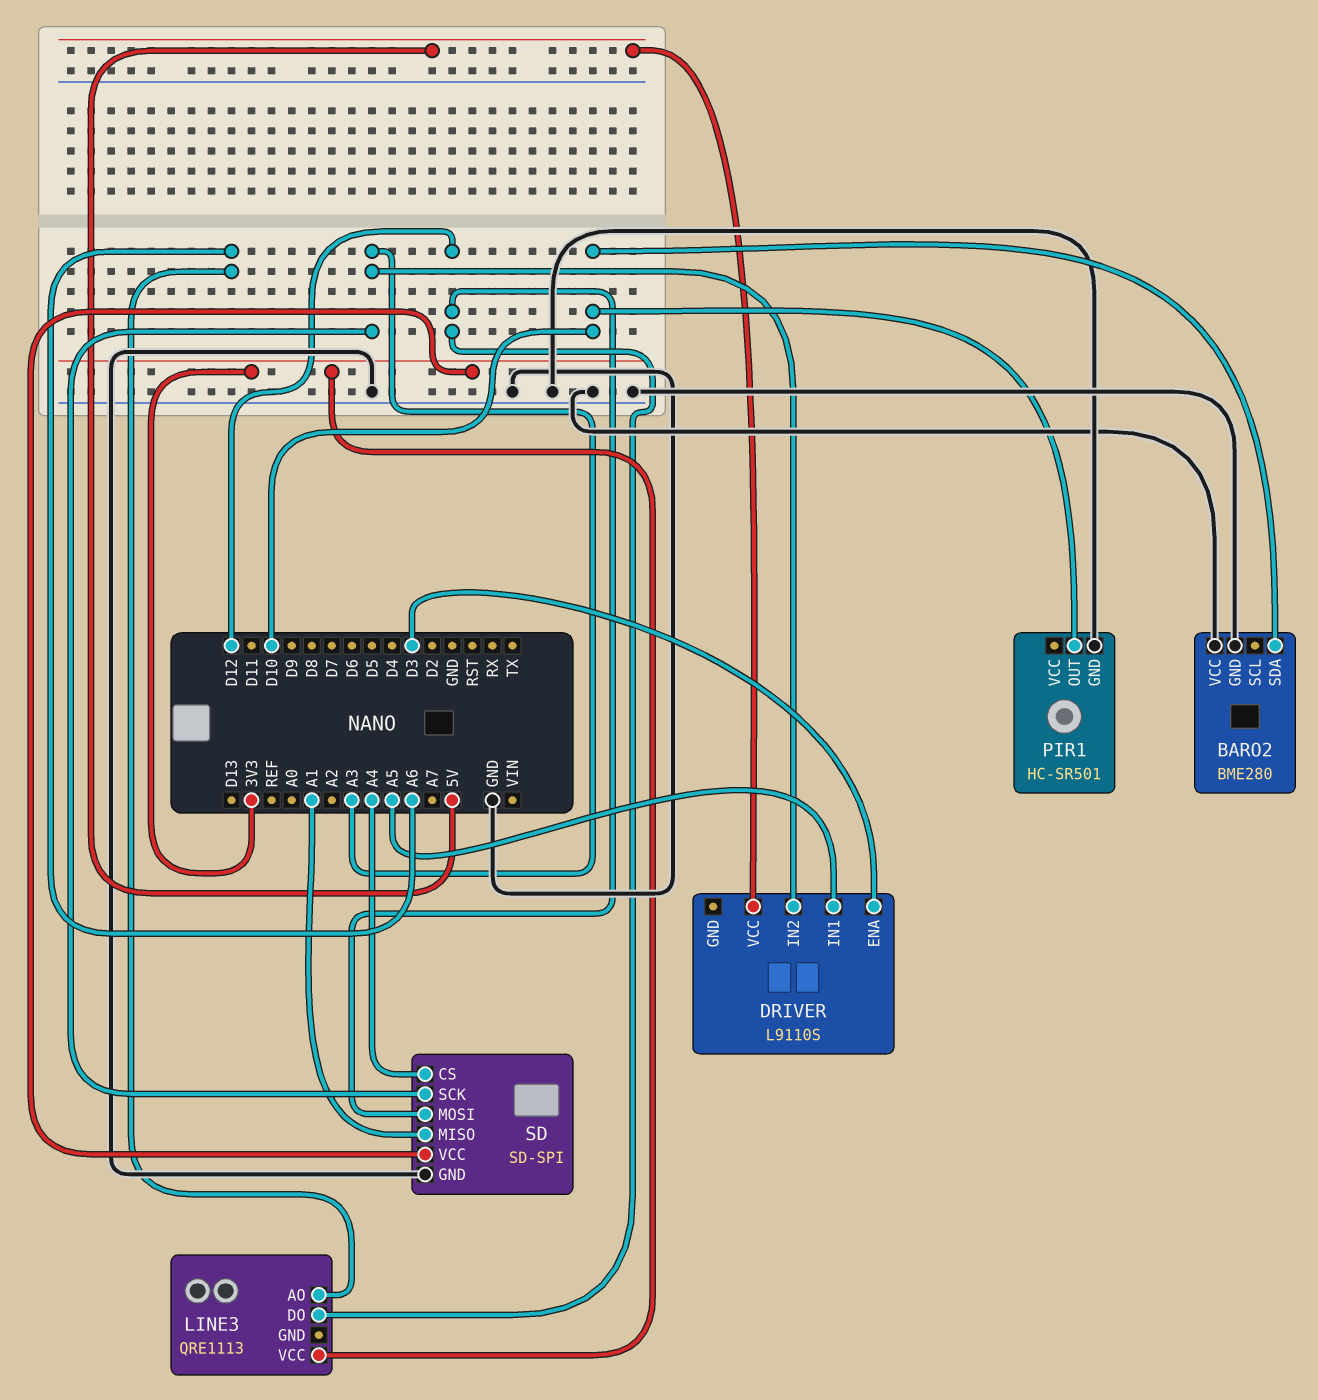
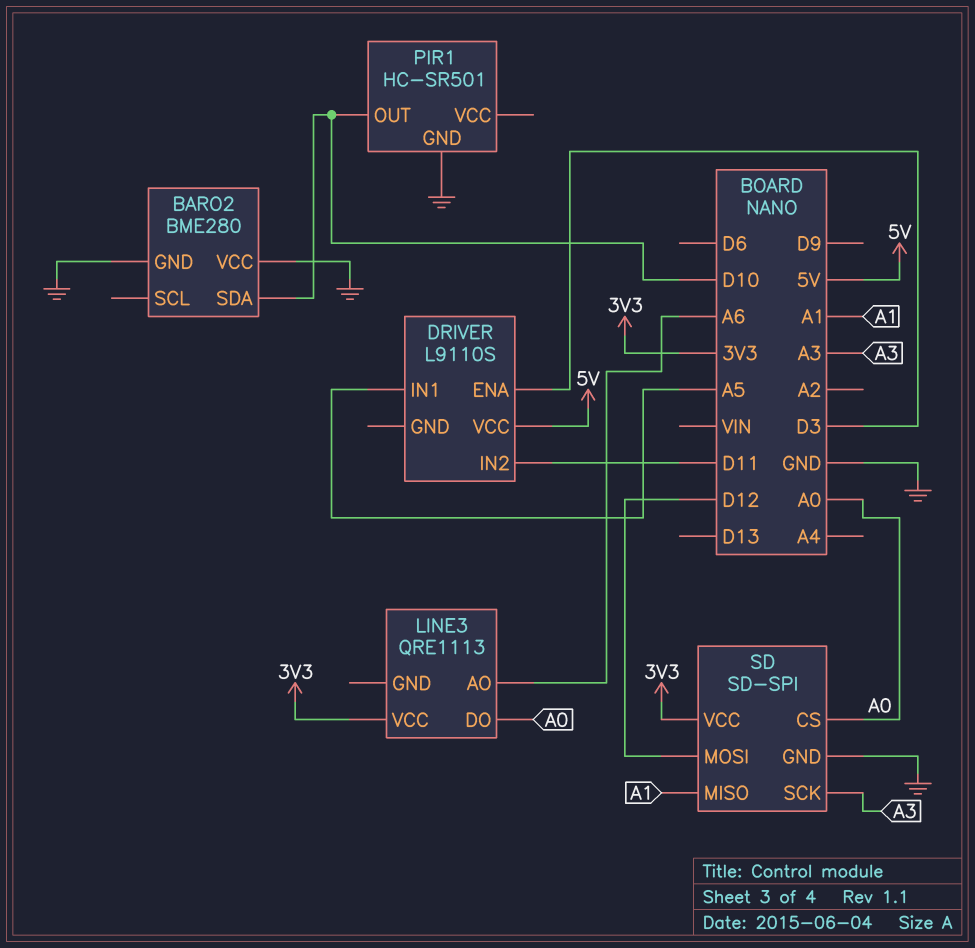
DRIVER pin IN2: A3 -> D11
LINE3 pin DO: D12 -> A0
SD pin CS: A4 -> A0

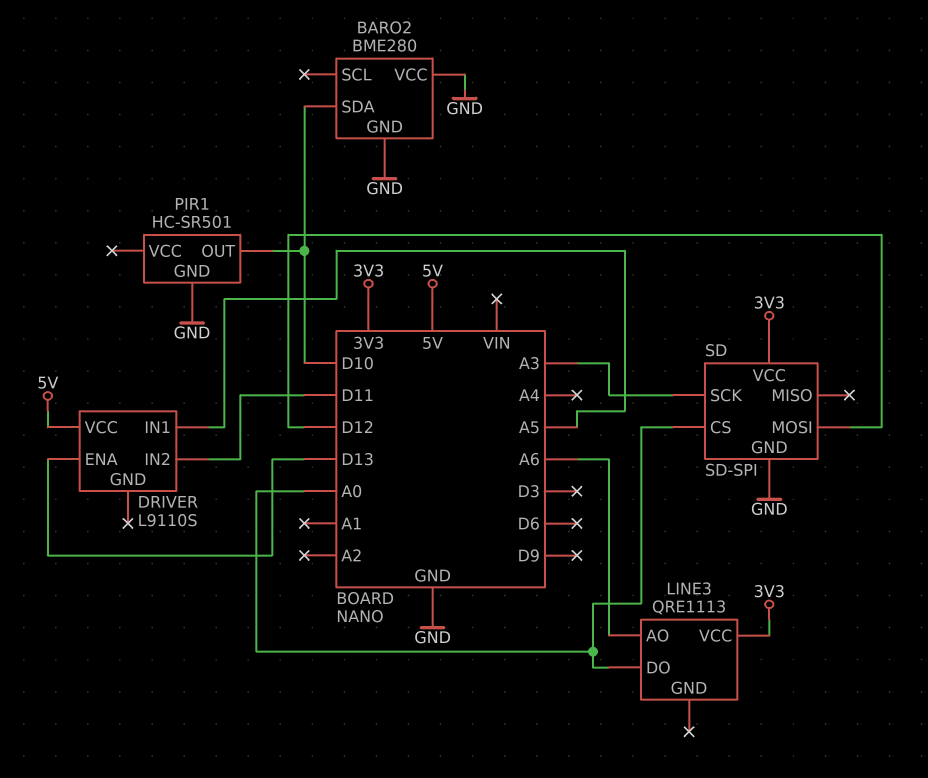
DRIVER pin ENA: D3 -> D13
SD pin MISO: A1 -> none

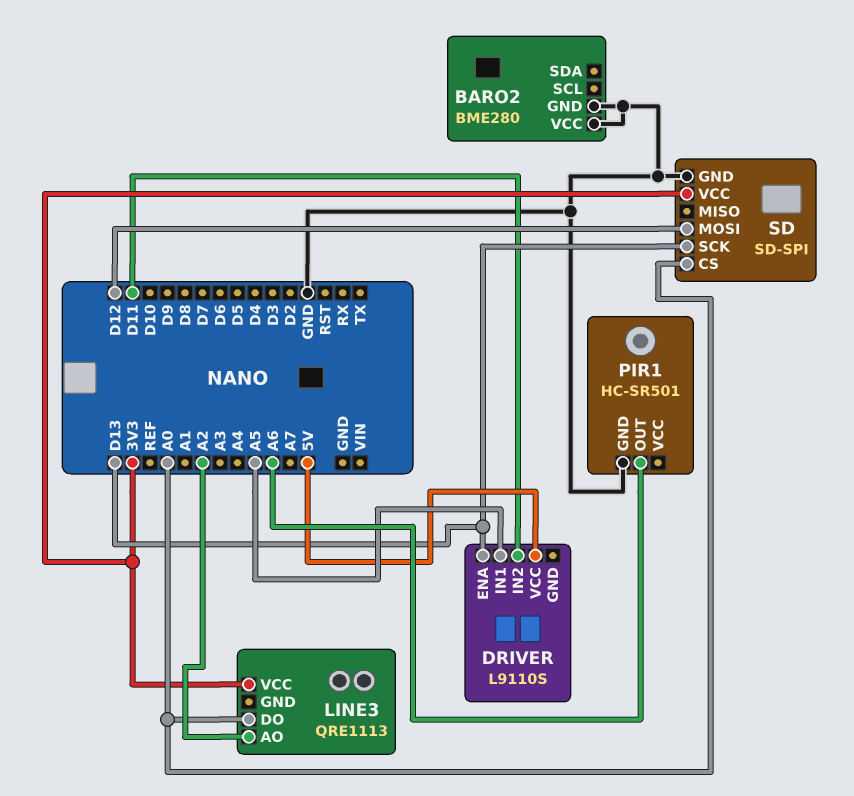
BARO2 pin SDA: D10 -> none
LINE3 pin AO: A6 -> A2
PIR1 pin OUT: D10 -> A6
SD pin SCK: A3 -> D13

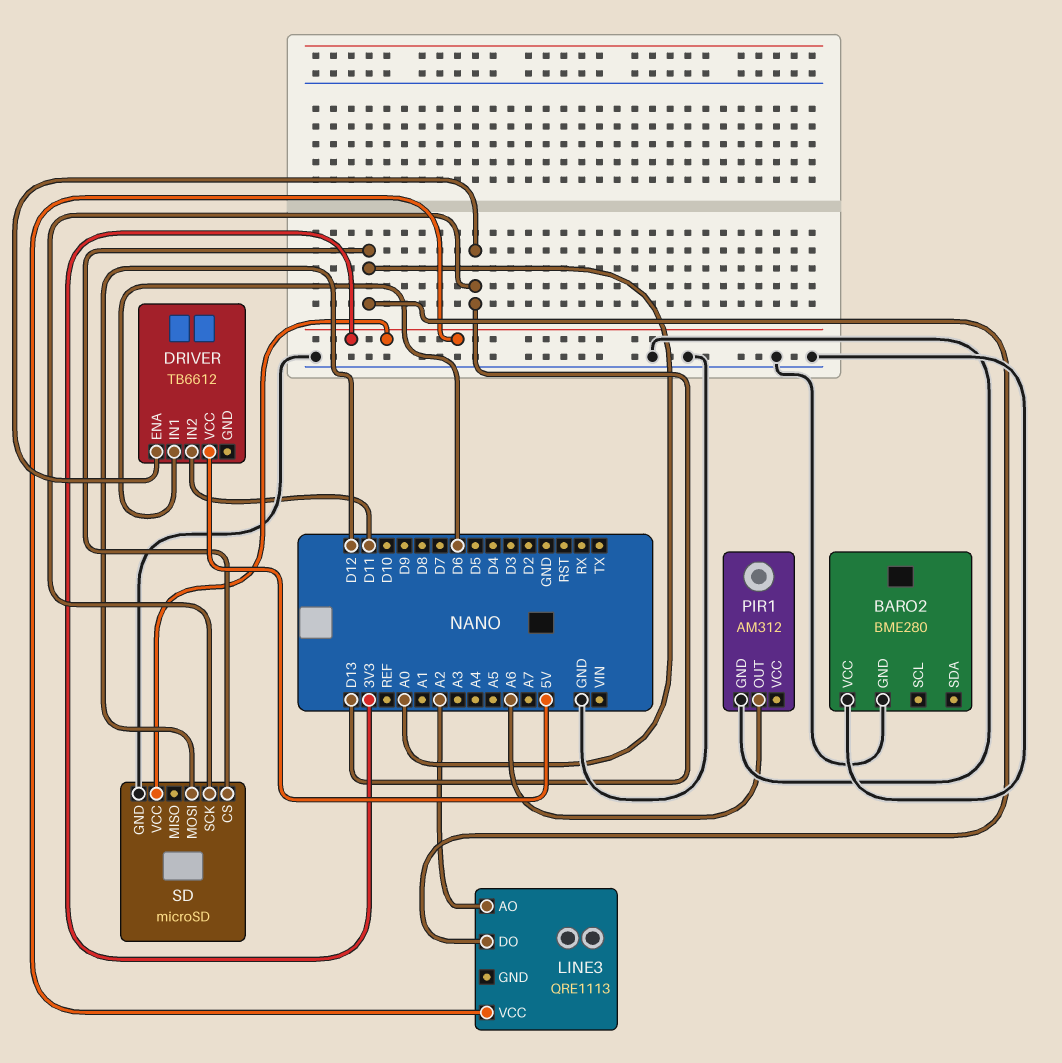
DRIVER: L9110S -> TB6612
DRIVER pin IN1: A5 -> D6
PIR1: HC-SR501 -> AM312
SD: SD-SPI -> microSD

